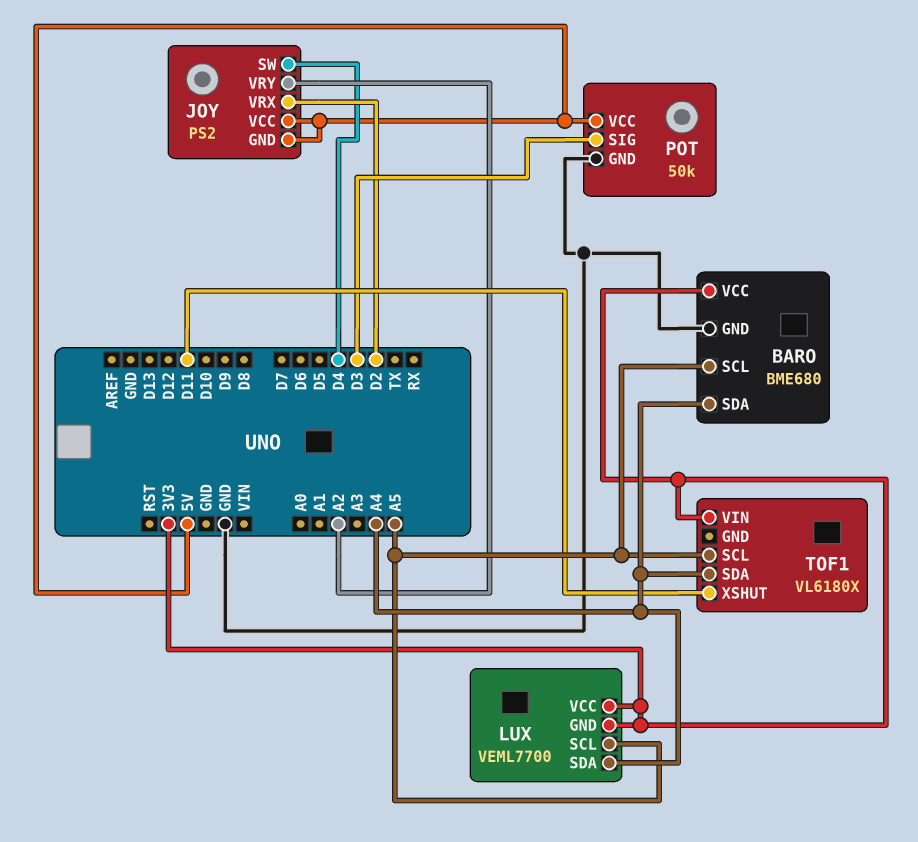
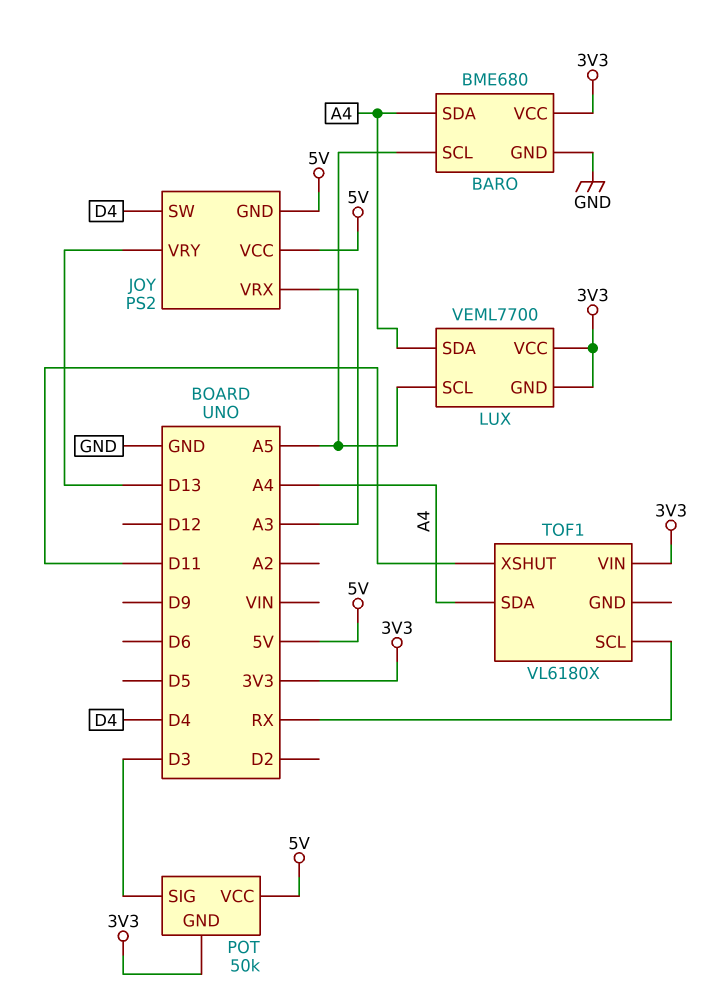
JOY pin VRX: D2 -> A3
JOY pin VRY: A2 -> D13
POT pin GND: GND -> 3V3
TOF1 pin SCL: A5 -> RX

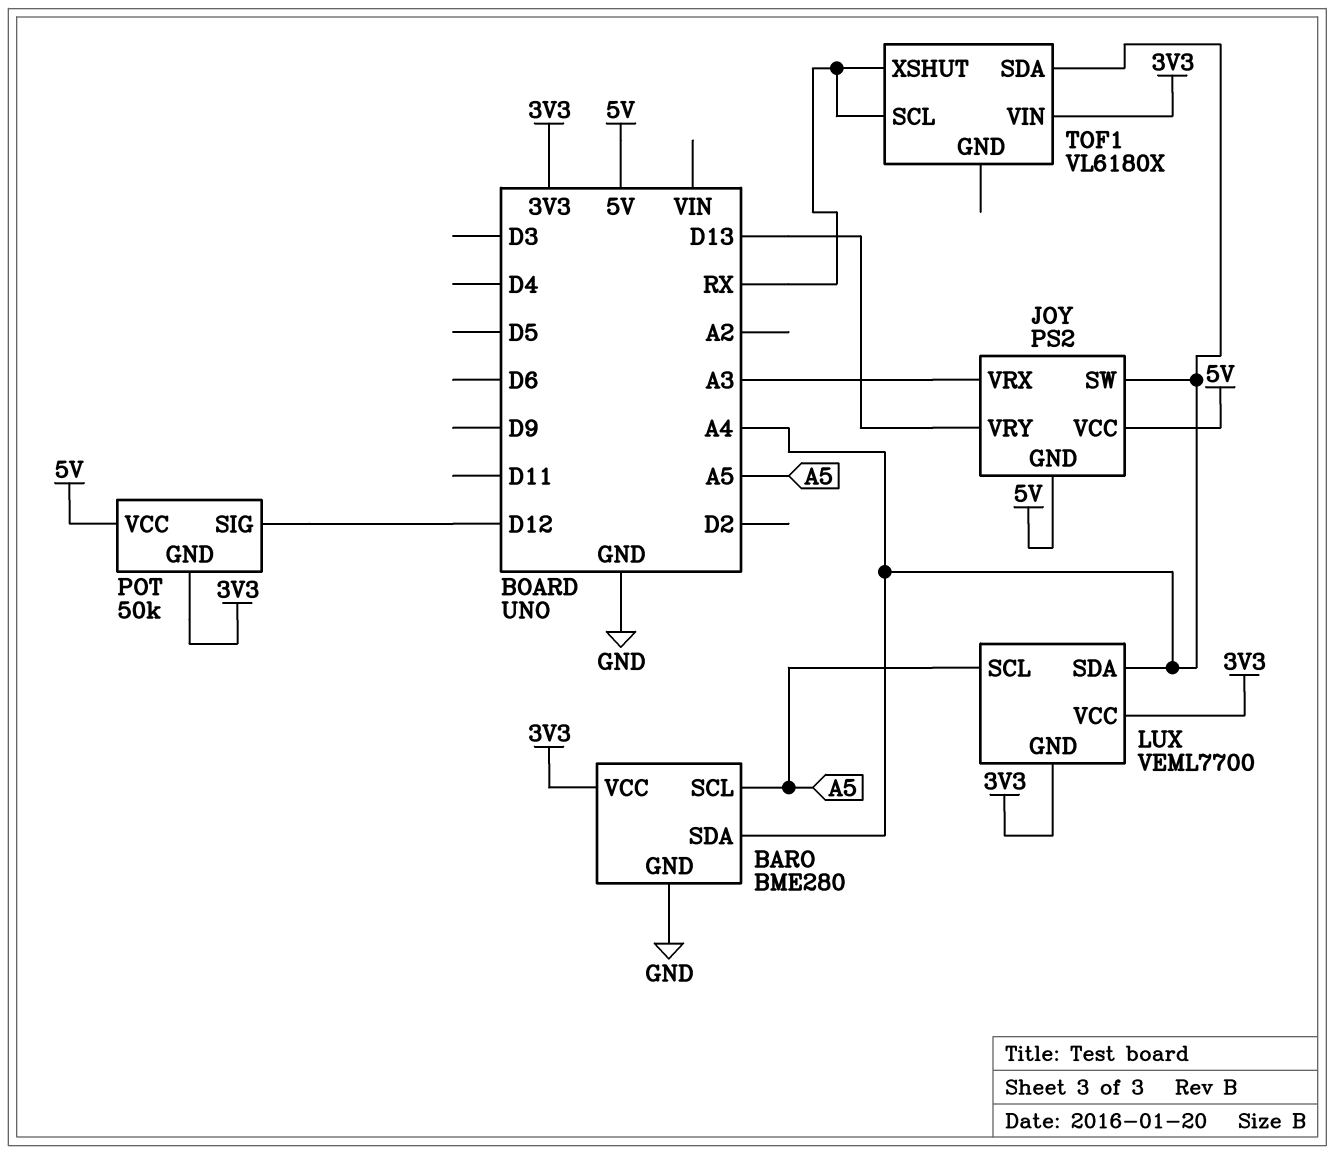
BARO: BME680 -> BME280
JOY pin SW: D4 -> A4
POT pin SIG: D3 -> D12
TOF1 pin XSHUT: D11 -> RX

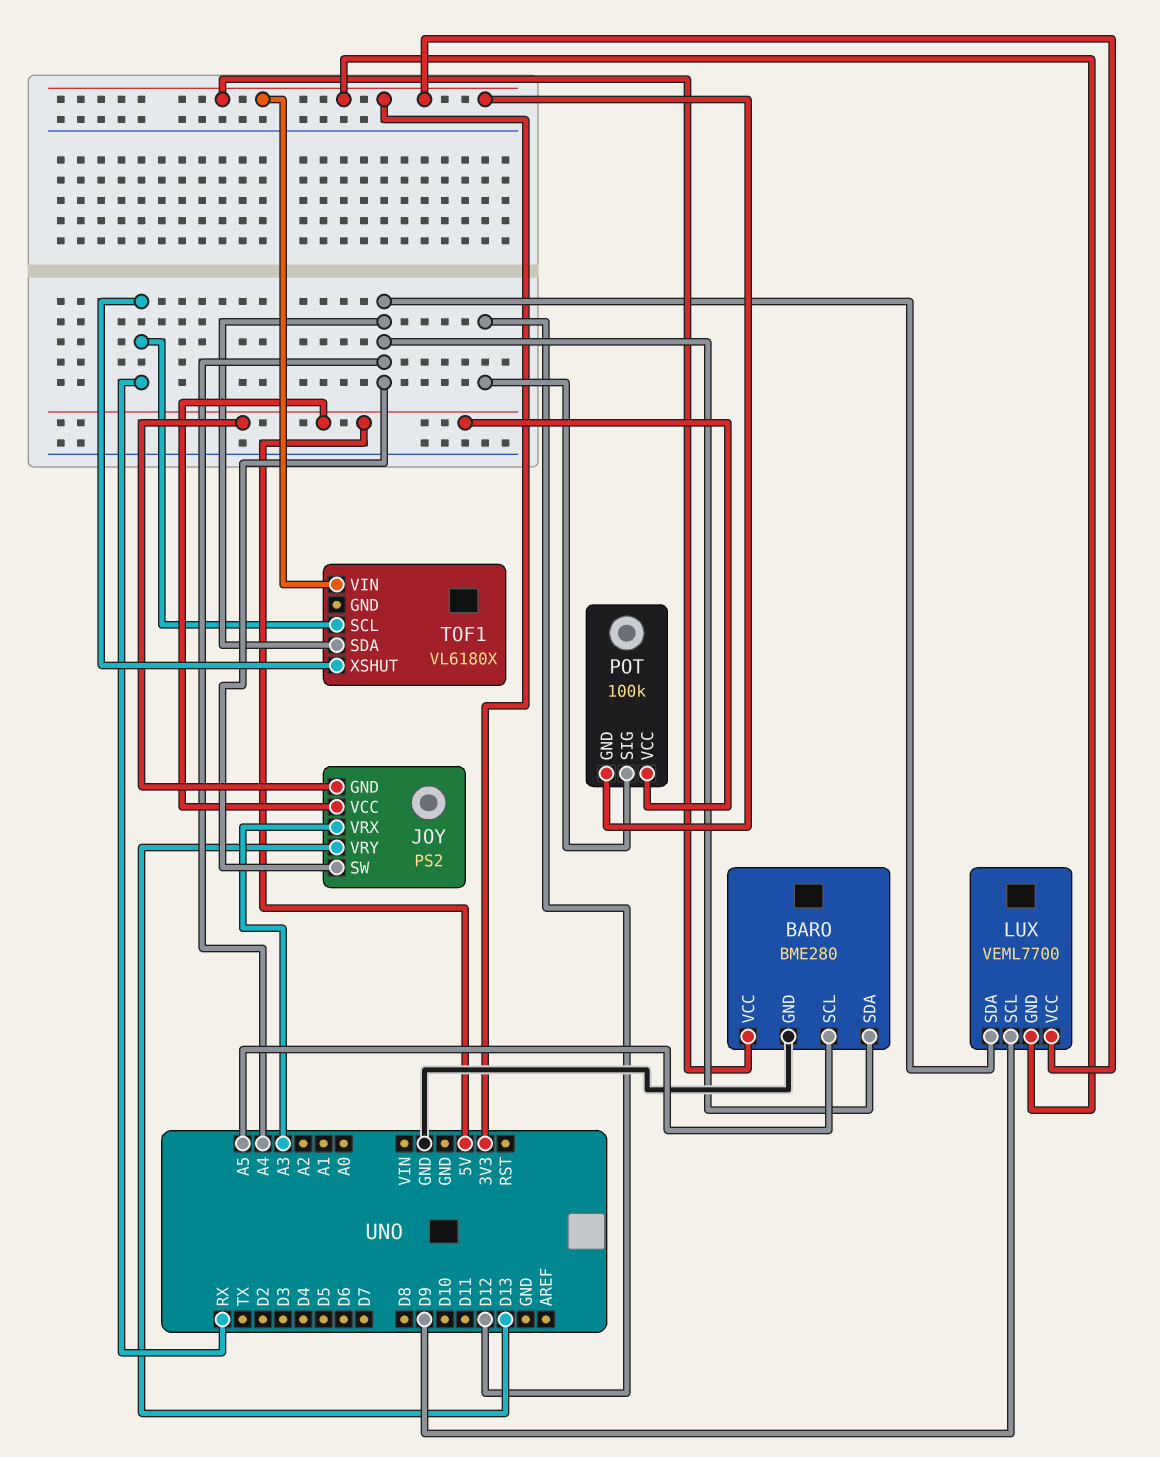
LUX pin SCL: A5 -> D9
POT: 50k -> 100k

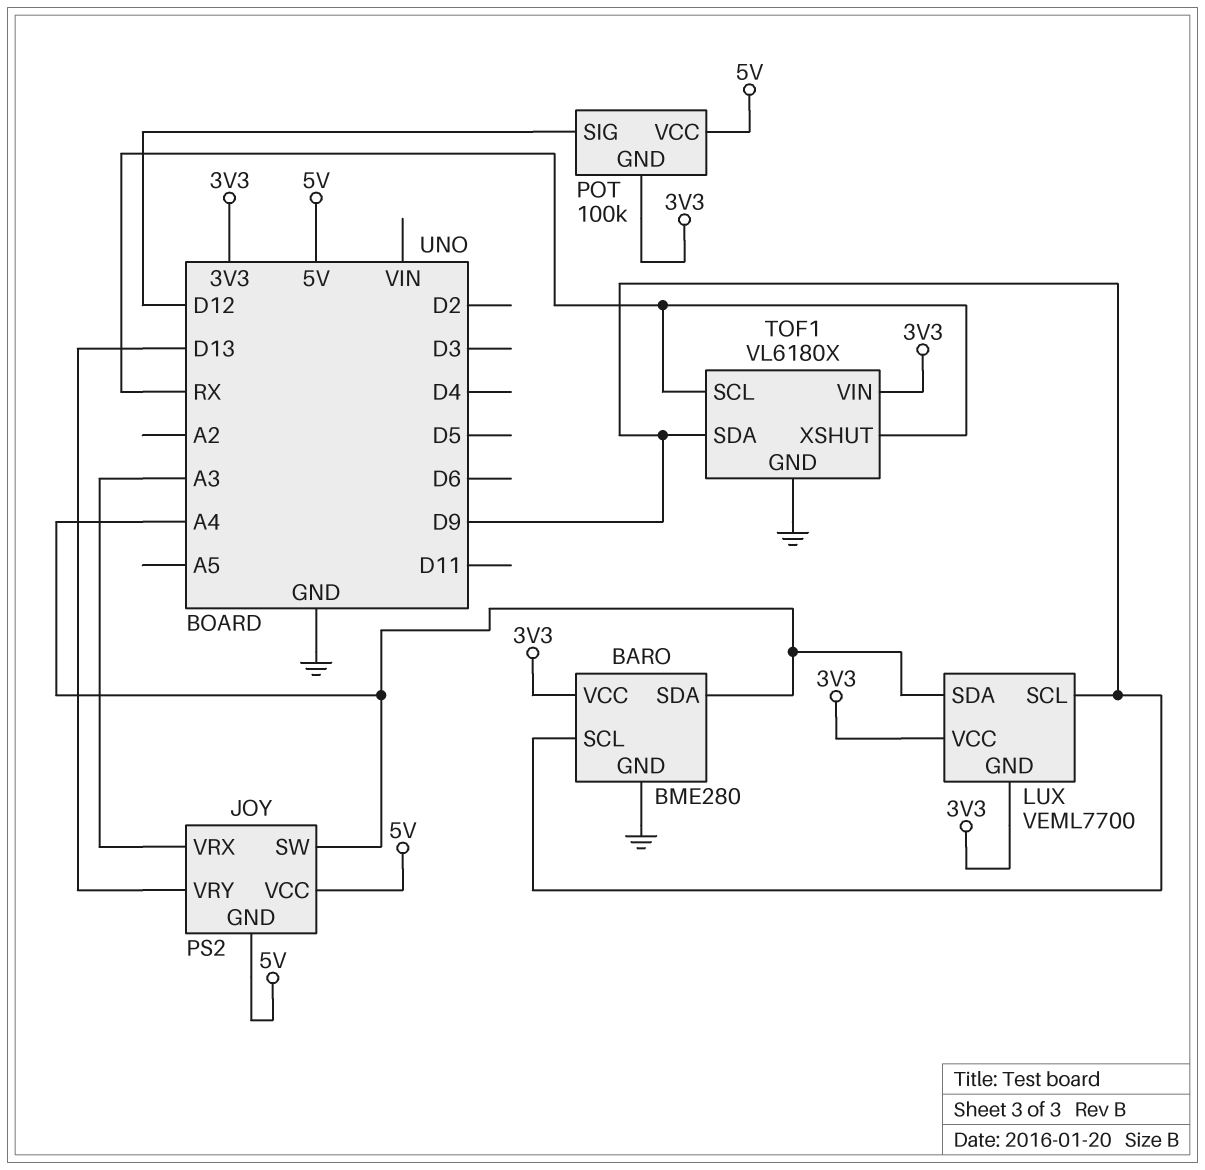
BARO pin SCL: A5 -> D9
TOF1 pin GND: none -> GND
TOF1 pin SDA: A4 -> D9

